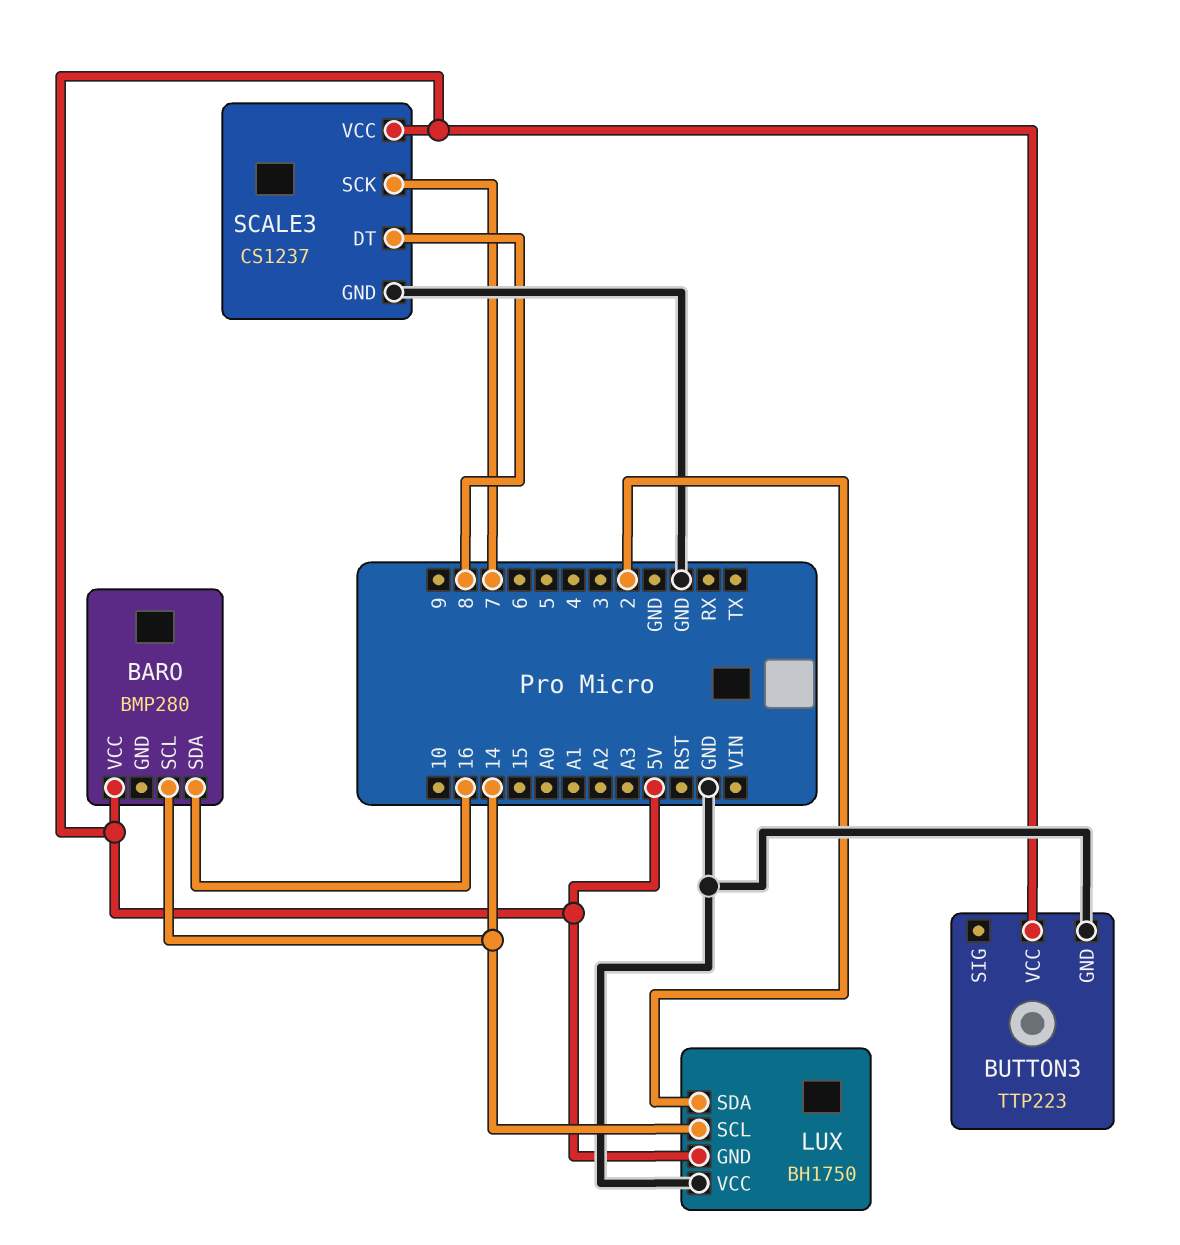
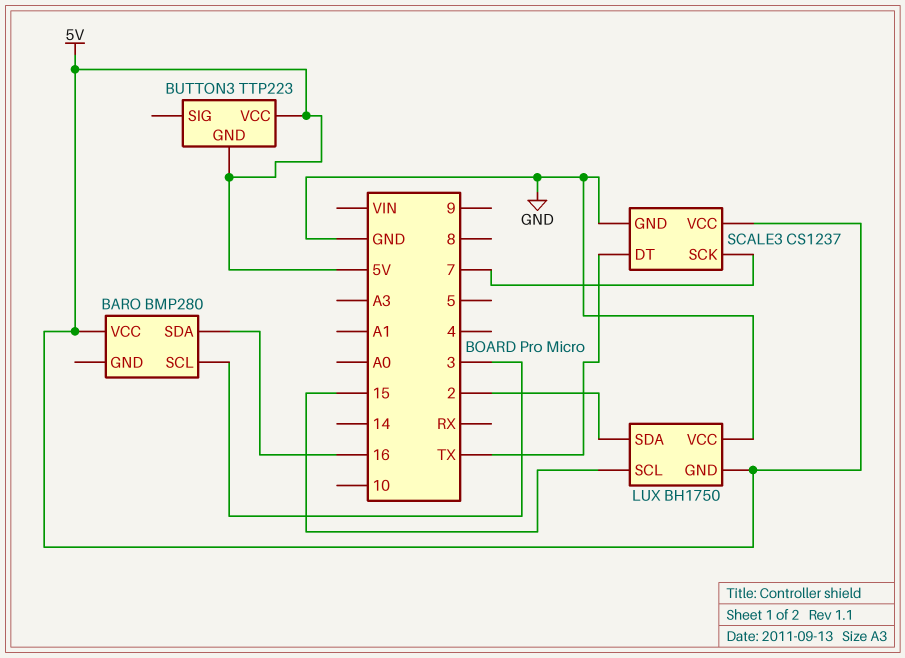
BARO pin SCL: 14 -> 3
BUTTON3 pin GND: GND -> 5V
LUX pin SCL: 14 -> 15
SCALE3 pin DT: 8 -> TX

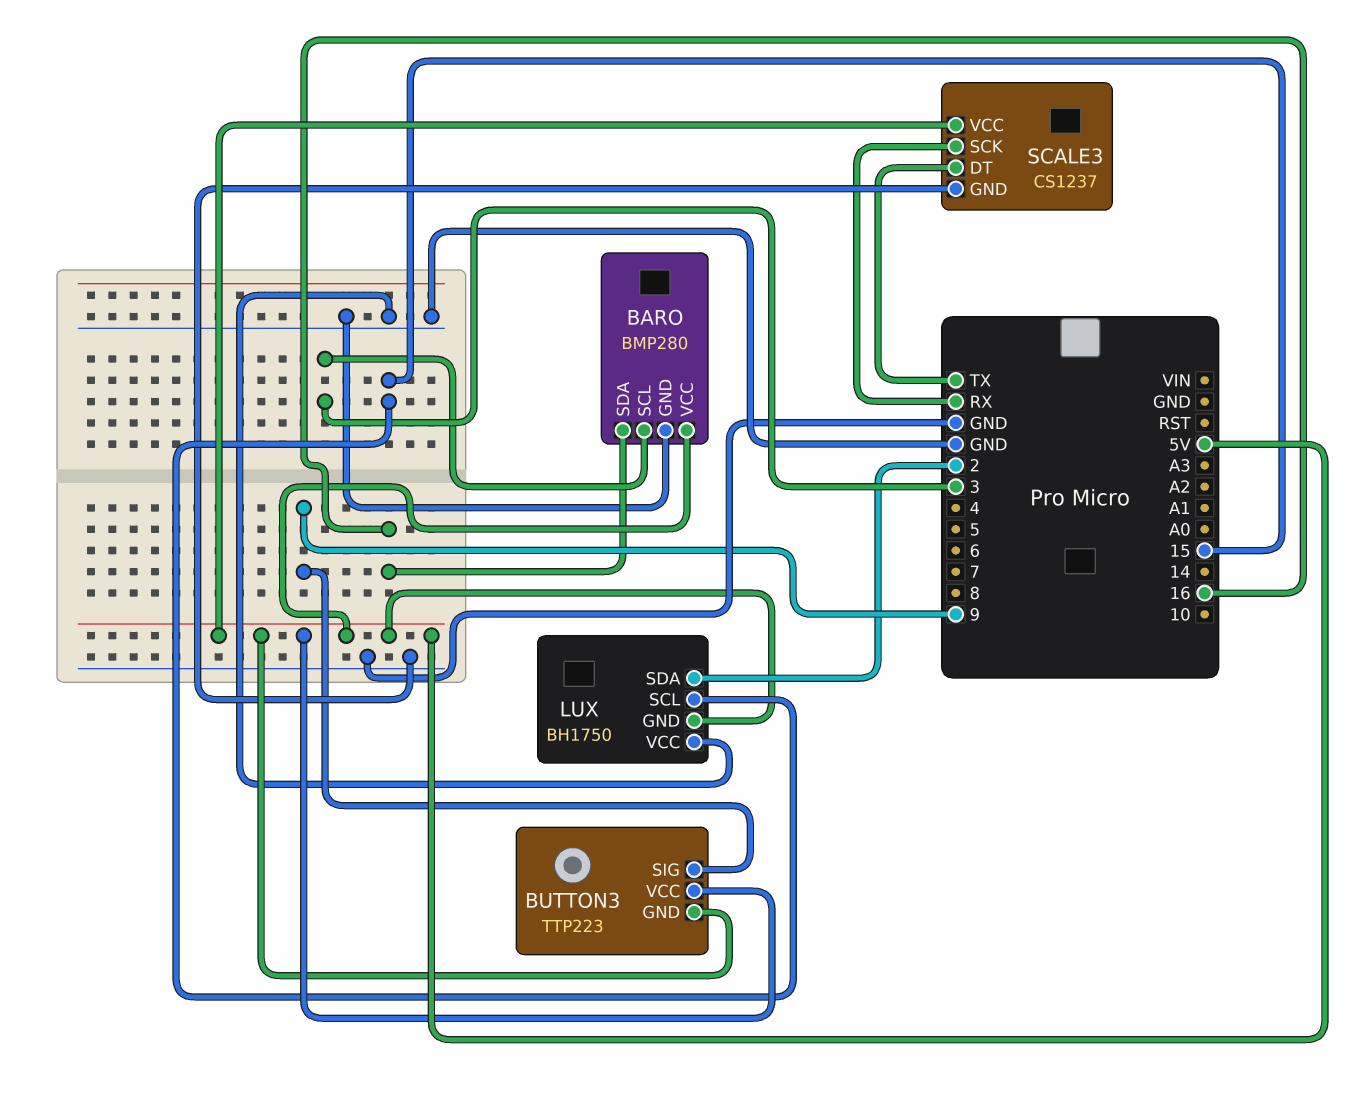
BARO pin GND: none -> GND
BUTTON3 pin SIG: none -> 9
SCALE3 pin SCK: 7 -> RX

